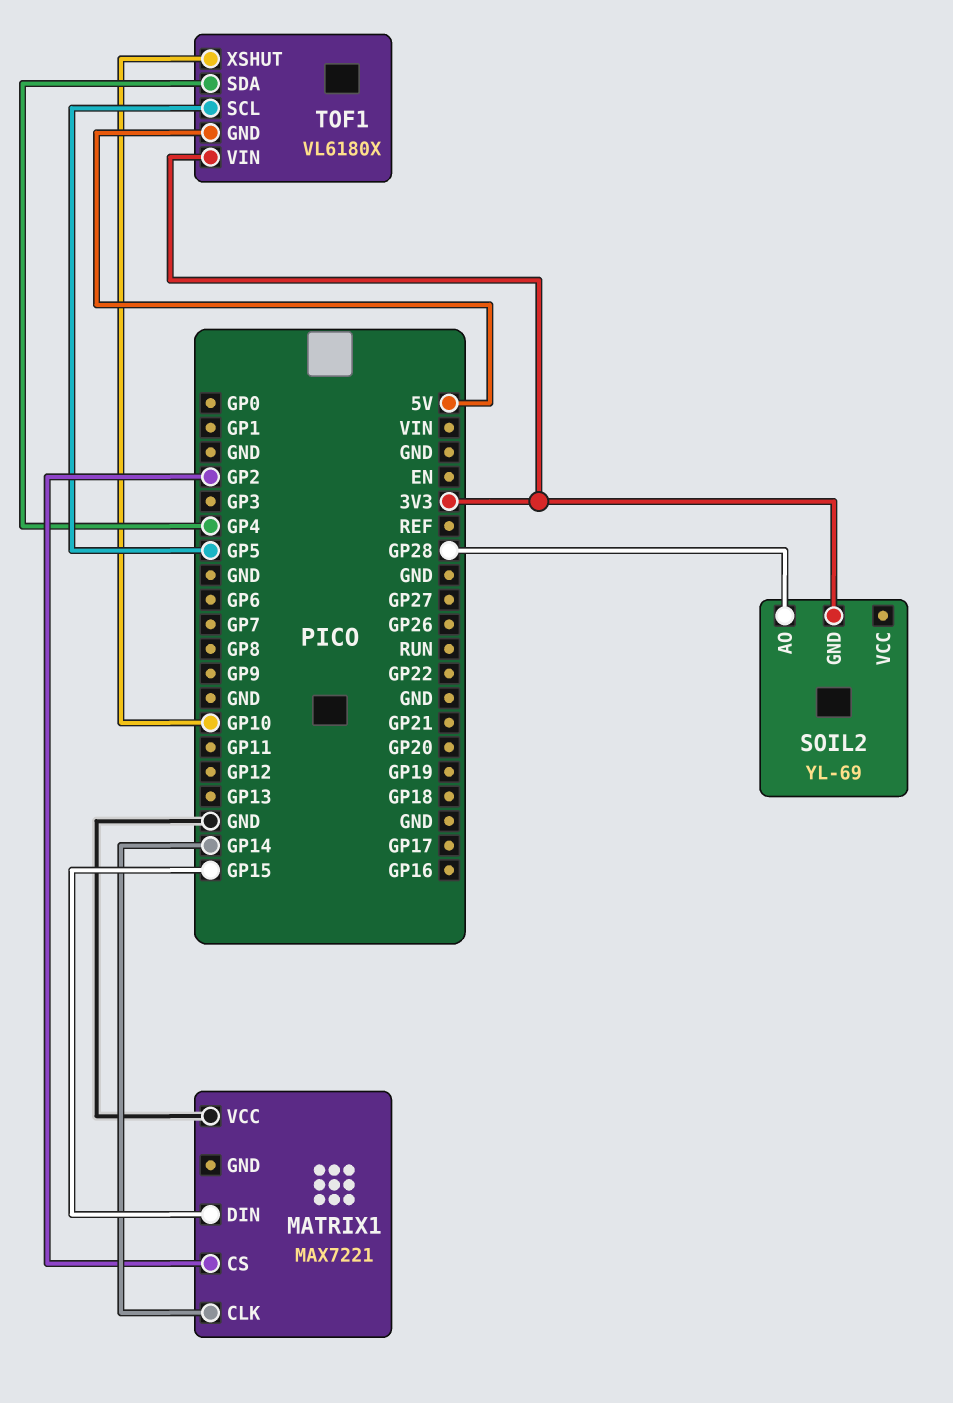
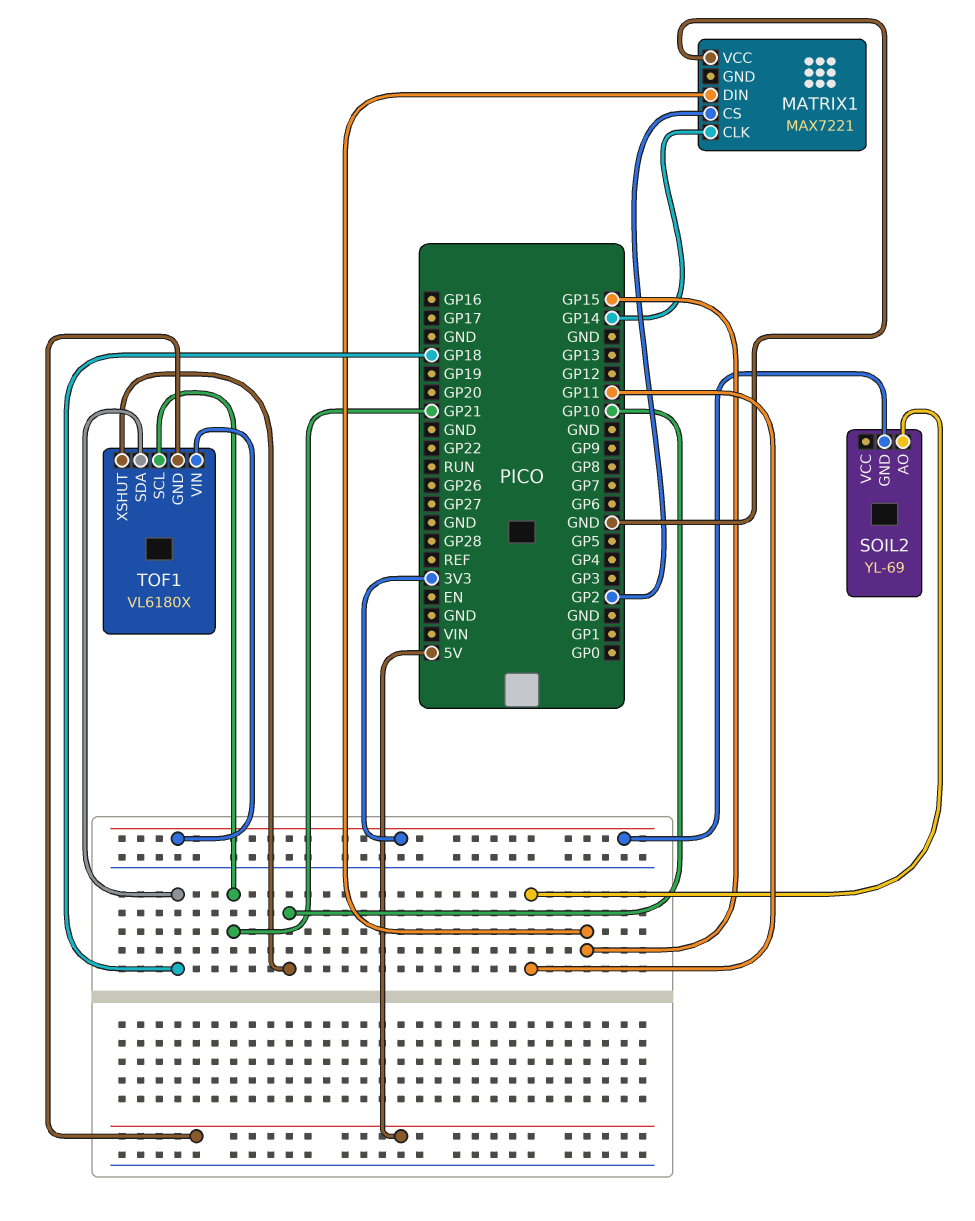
SOIL2 pin AO: GP28 -> GP11
TOF1 pin SCL: GP5 -> GP21
TOF1 pin SDA: GP4 -> GP18

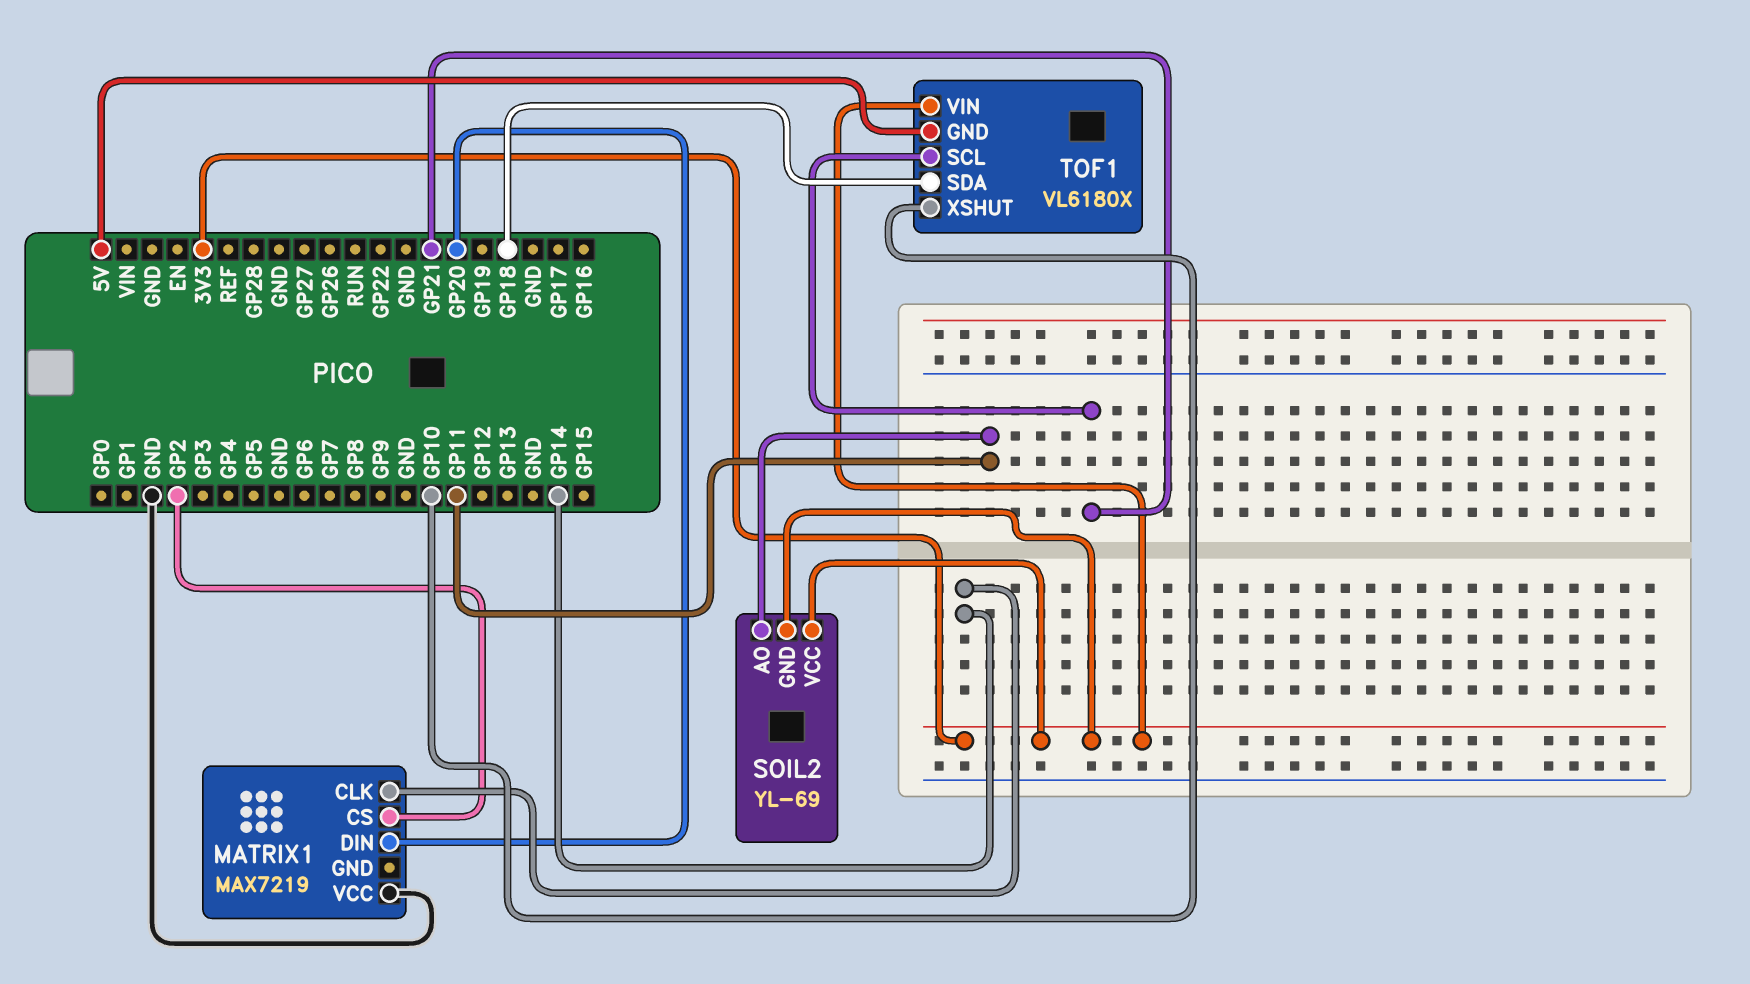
MATRIX1: MAX7221 -> MAX7219
MATRIX1 pin DIN: GP15 -> GP20
SOIL2 pin VCC: none -> 3V3

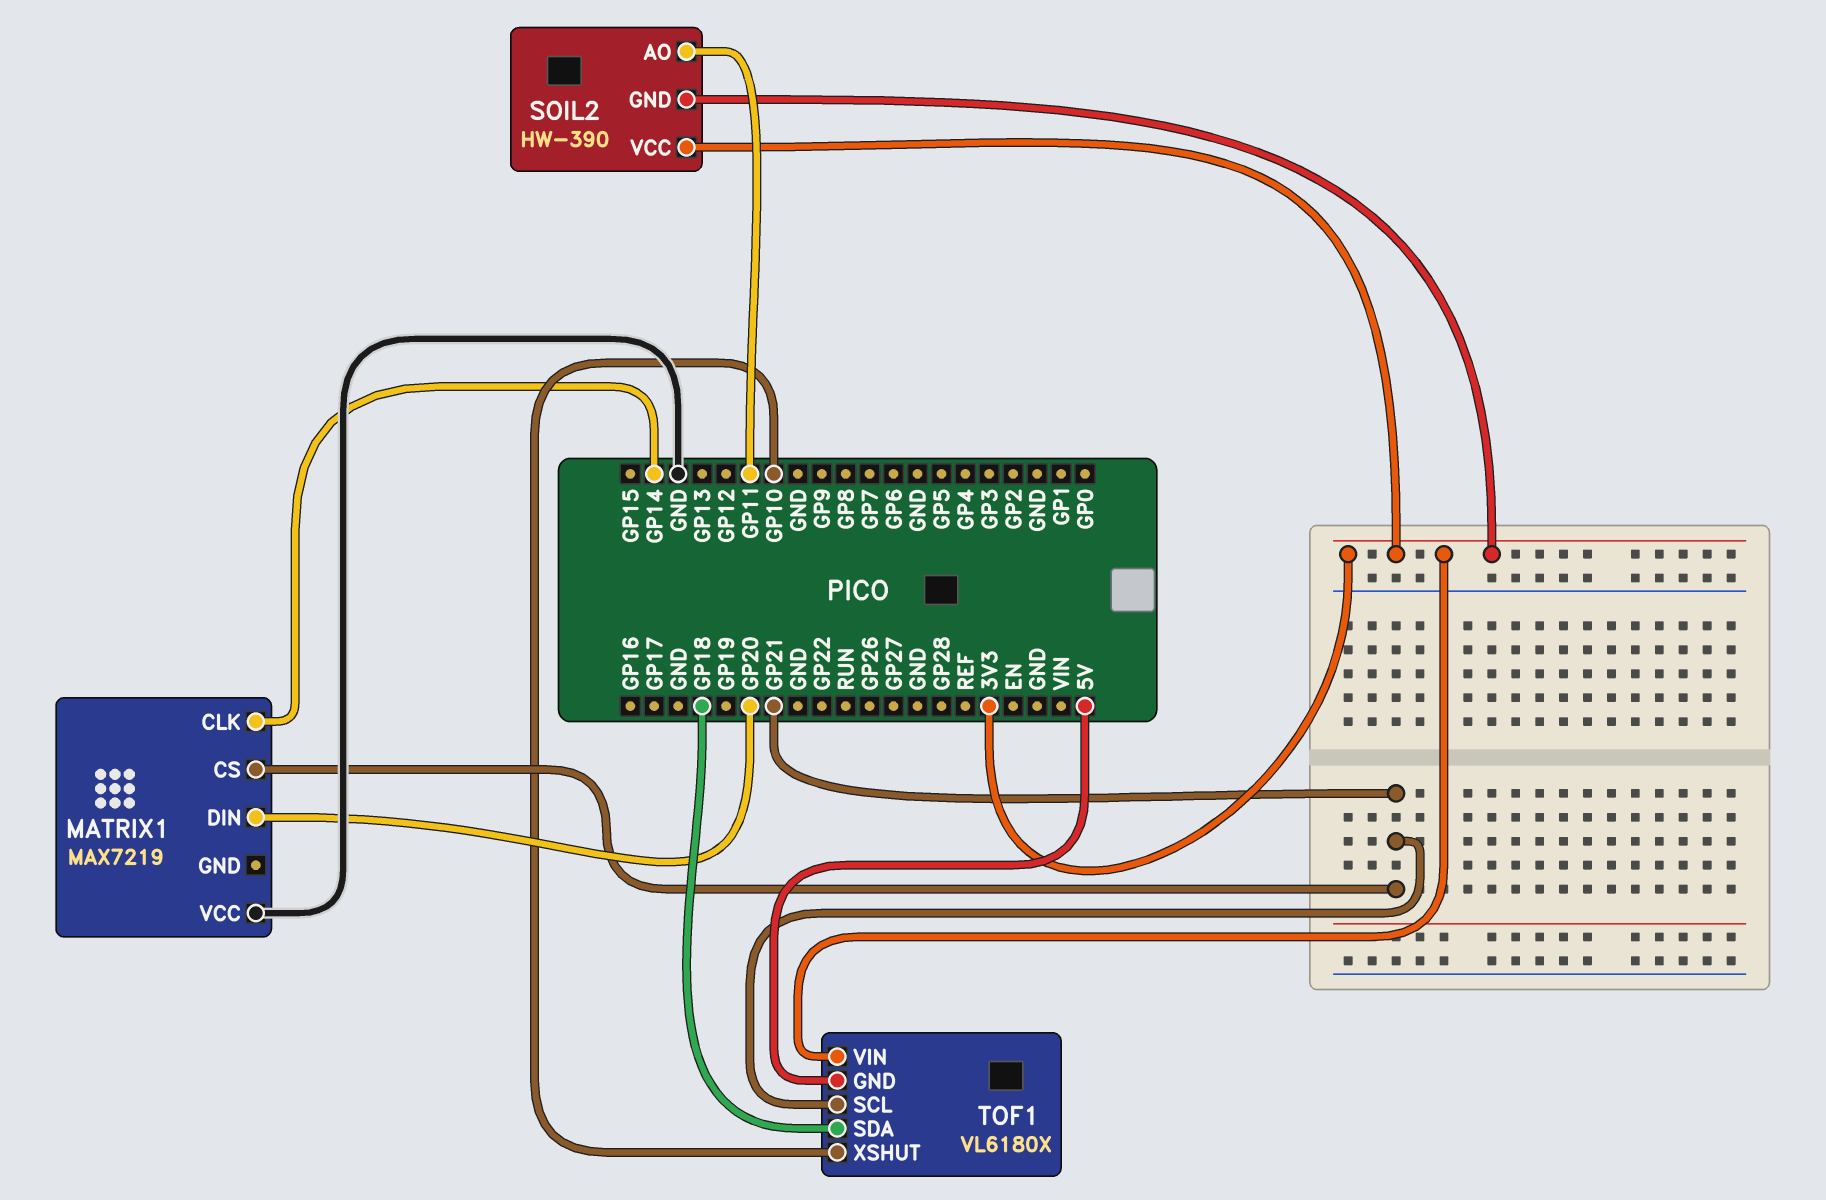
MATRIX1 pin CS: GP2 -> GP21
SOIL2: YL-69 -> HW-390

